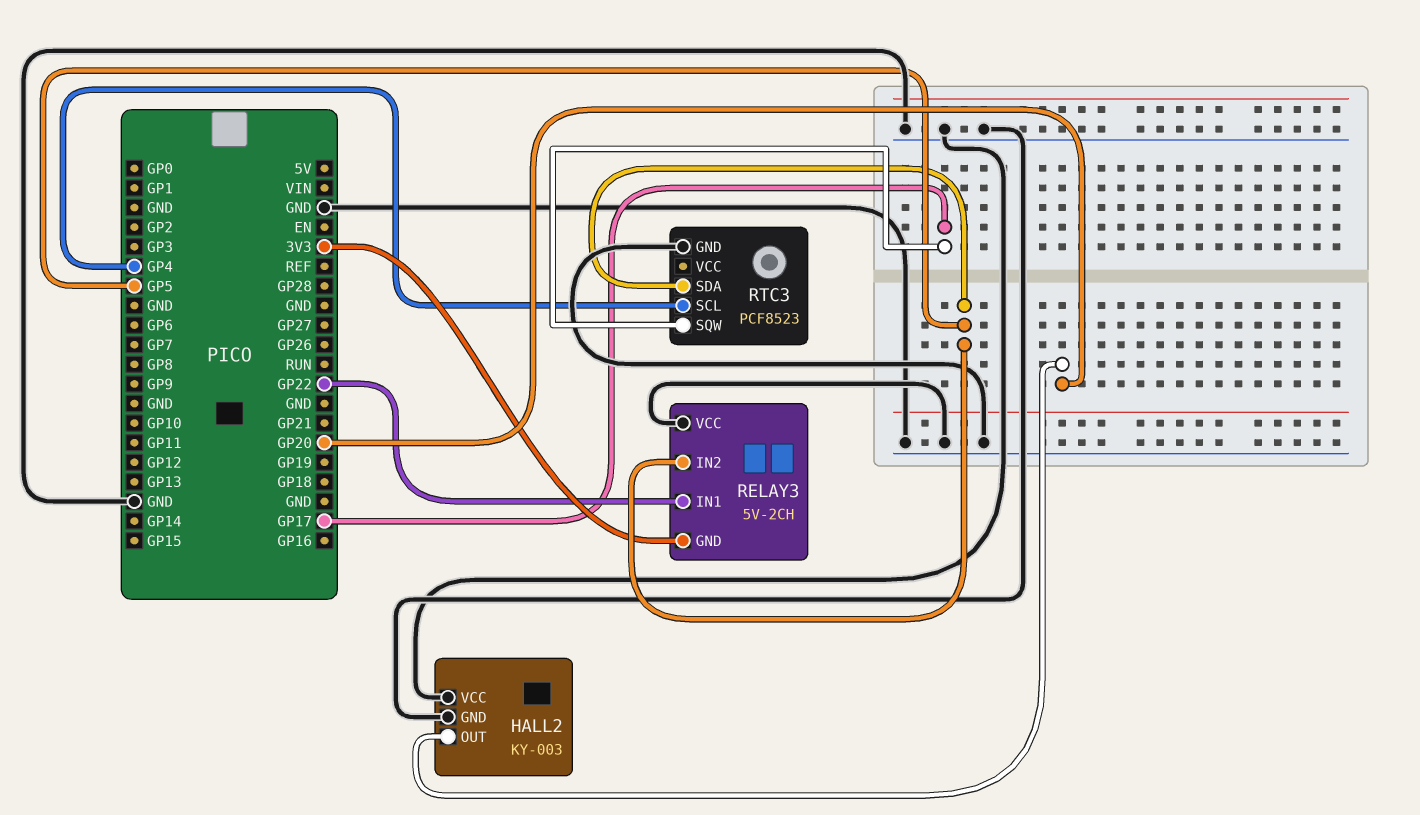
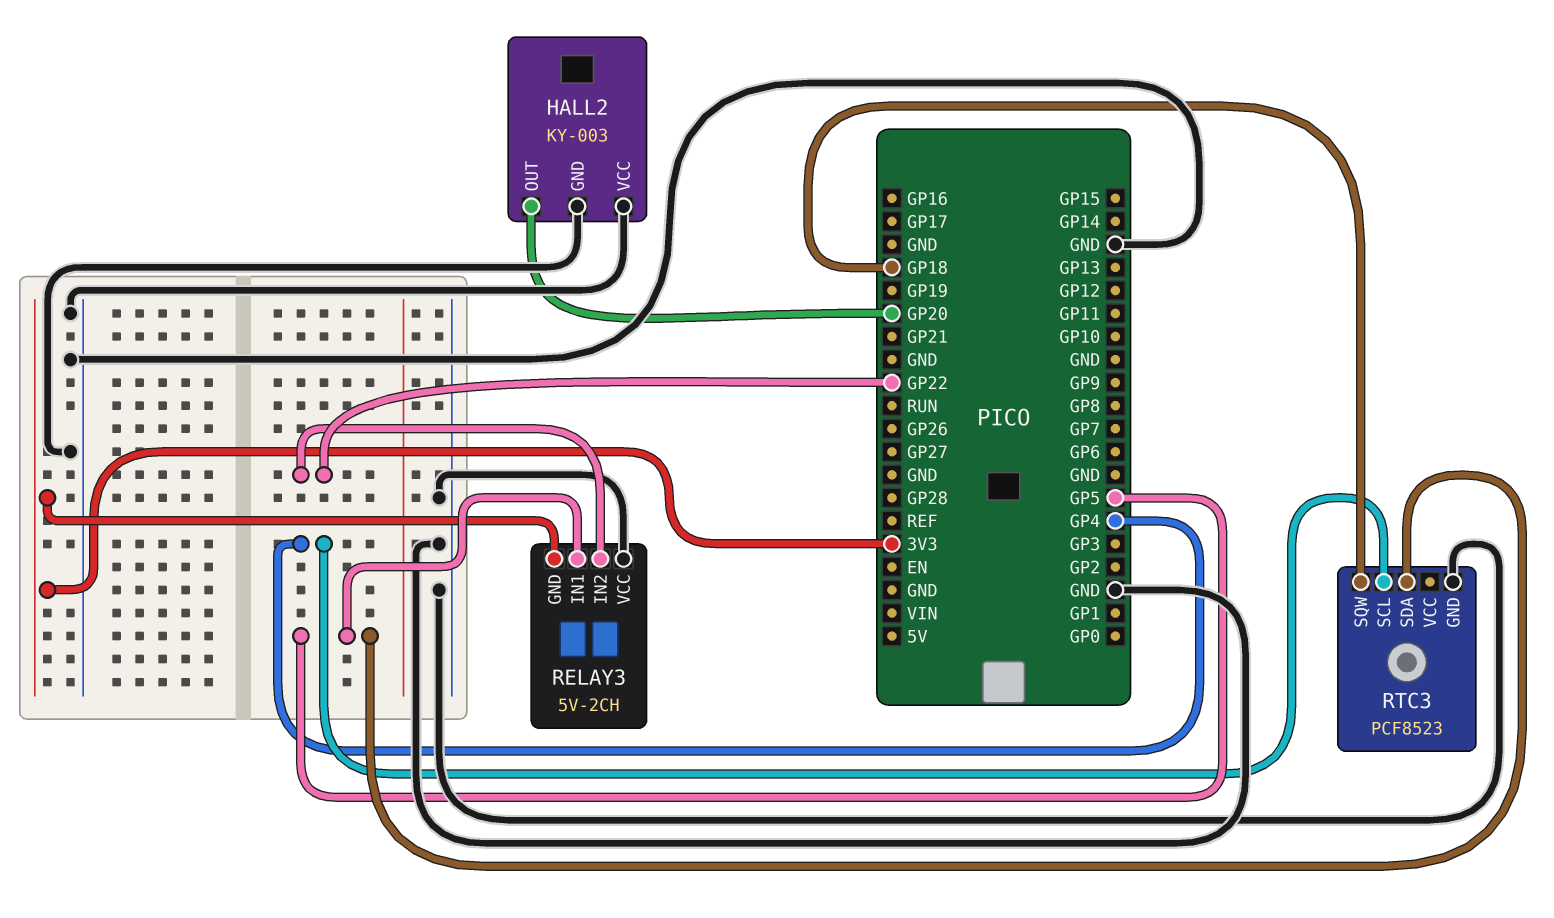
RELAY3 pin IN1: GP22 -> GP5
RELAY3 pin IN2: GP5 -> GP22
RTC3 pin SQW: GP17 -> GP18

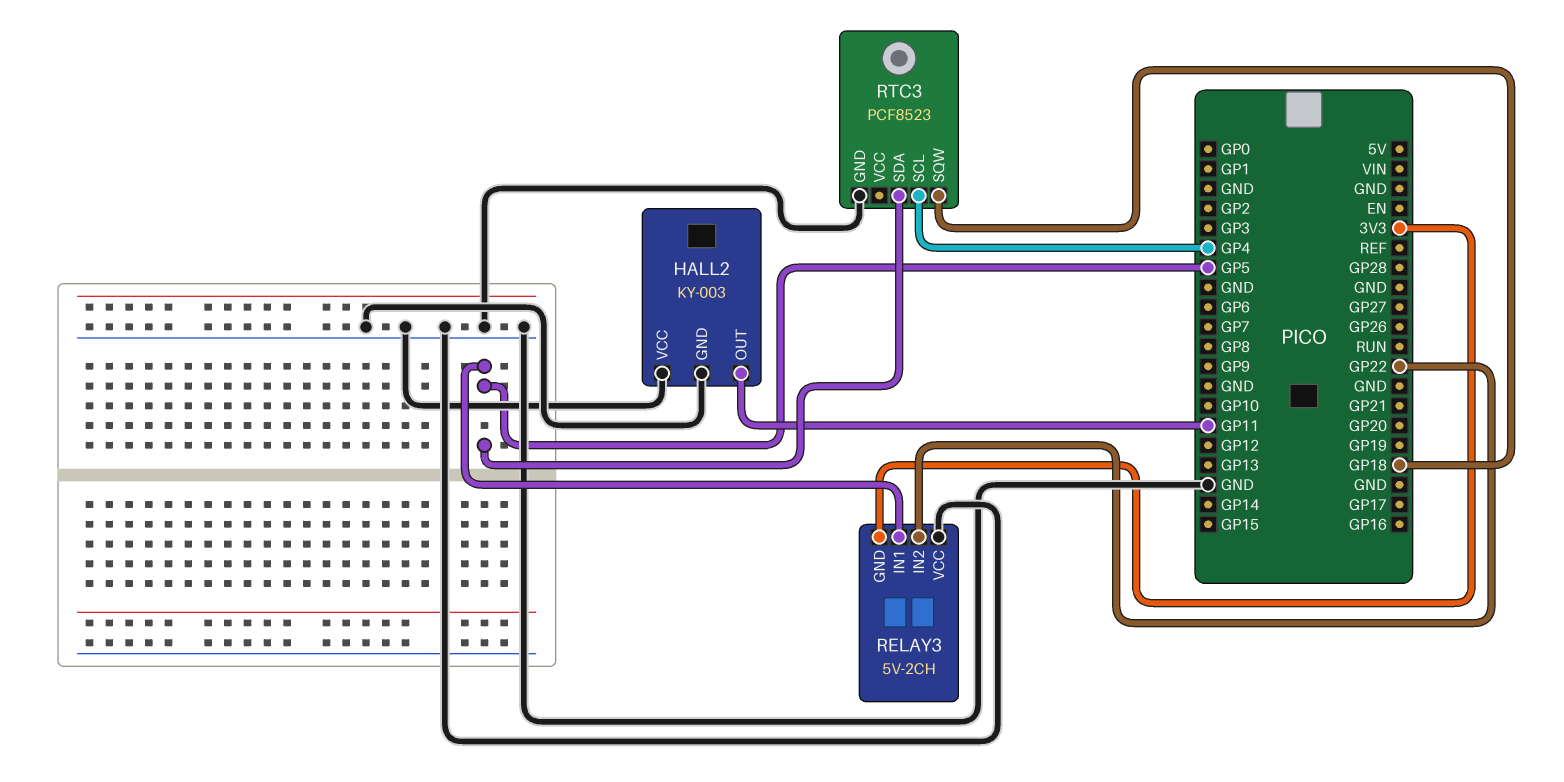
HALL2 pin OUT: GP20 -> GP11

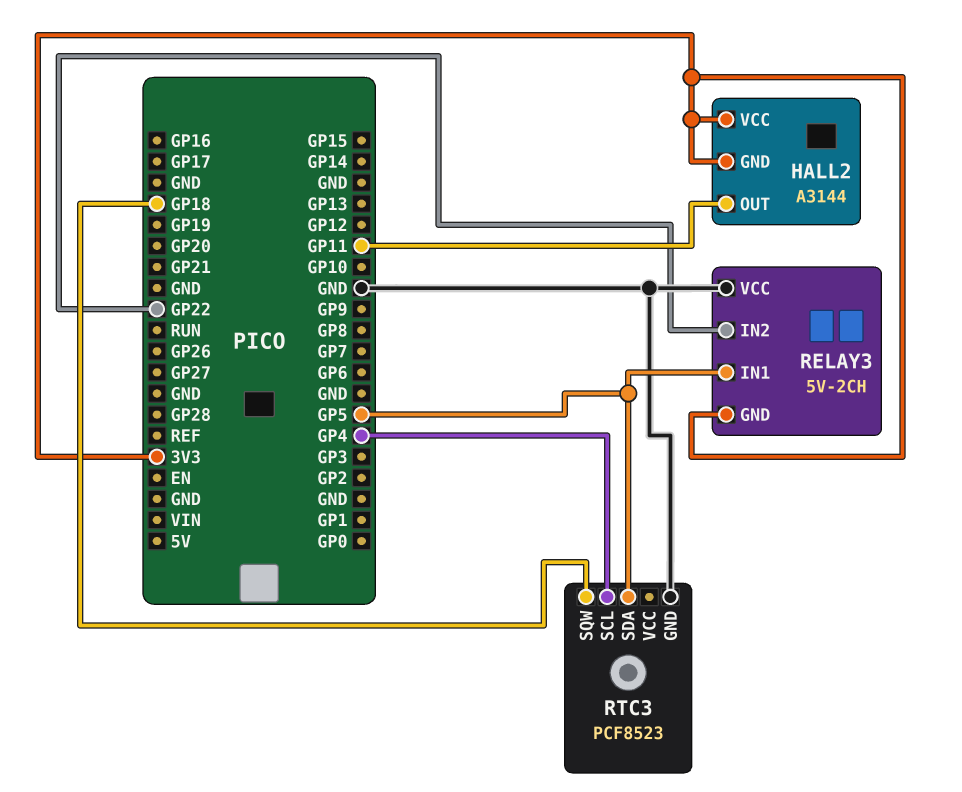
HALL2: KY-003 -> A3144
HALL2 pin GND: GND -> 3V3
HALL2 pin VCC: GND -> 3V3

